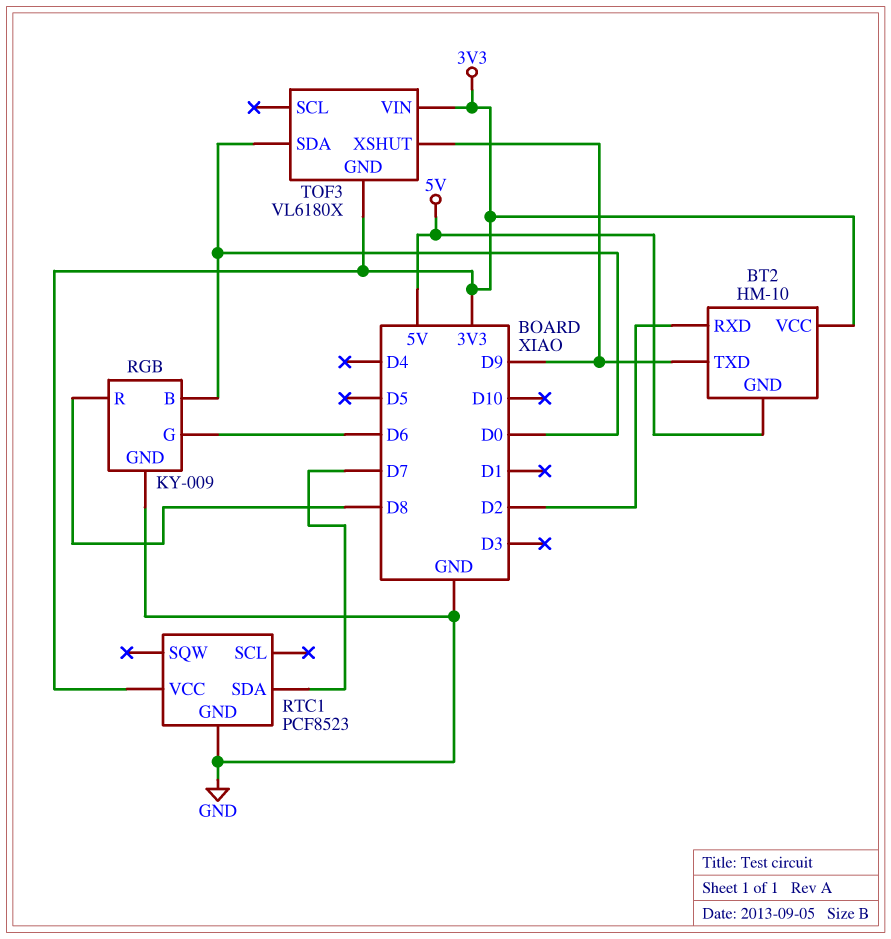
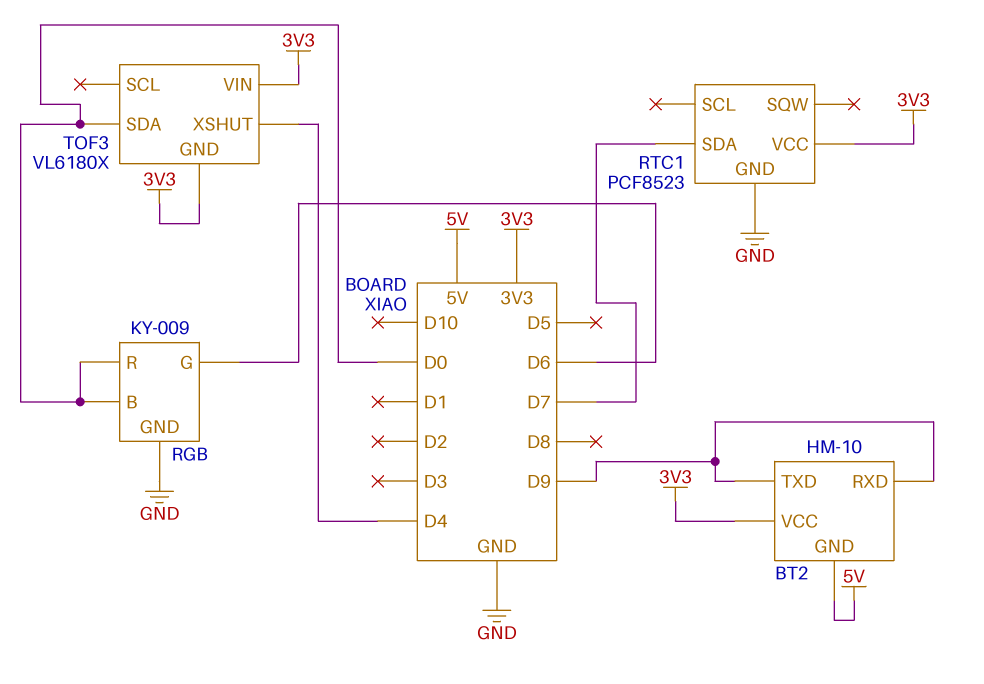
BT2 pin RXD: D2 -> D9
RGB pin R: D8 -> D0
TOF3 pin XSHUT: D9 -> D4

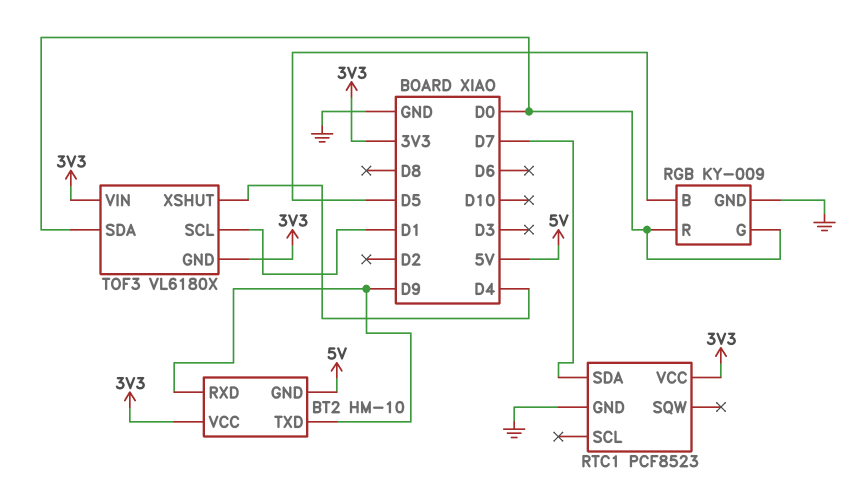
RGB pin B: D0 -> D5
RGB pin G: D6 -> D0
TOF3 pin SCL: none -> D1

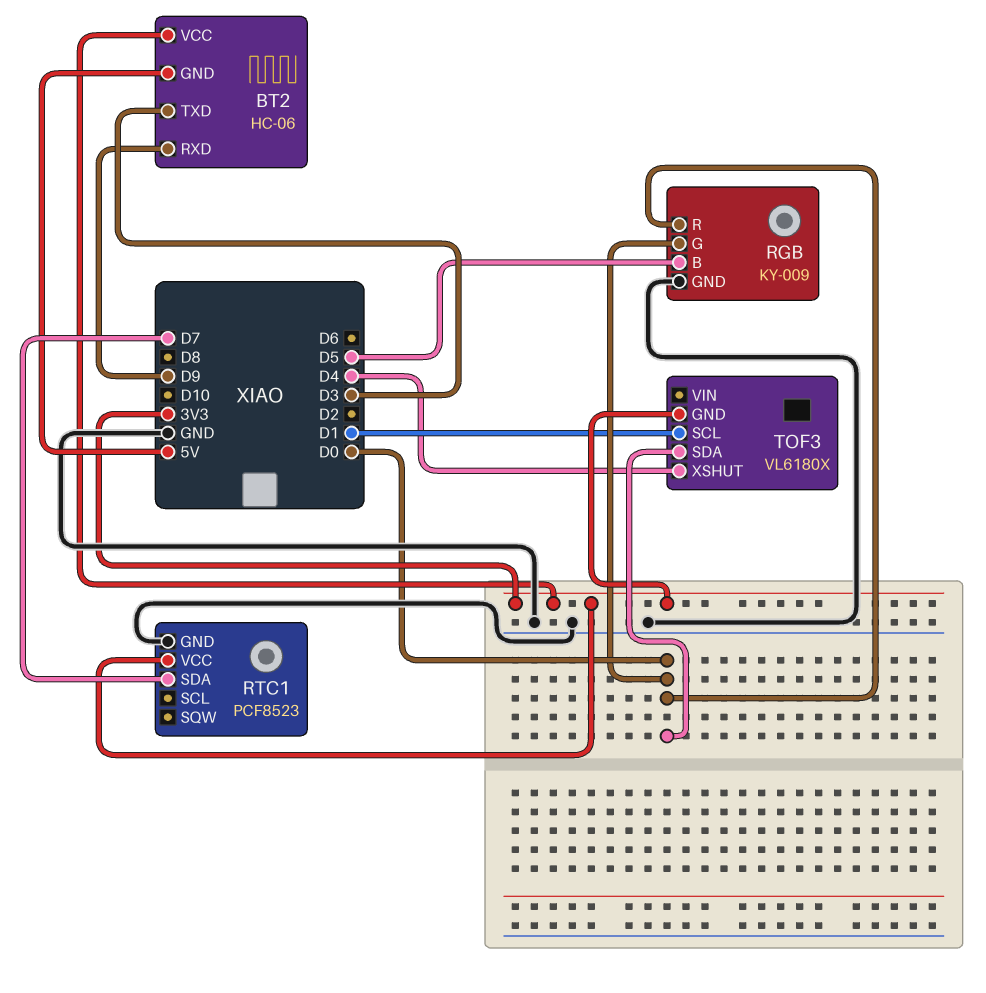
BT2: HM-10 -> HC-06
BT2 pin TXD: D9 -> D3
TOF3 pin VIN: 3V3 -> none

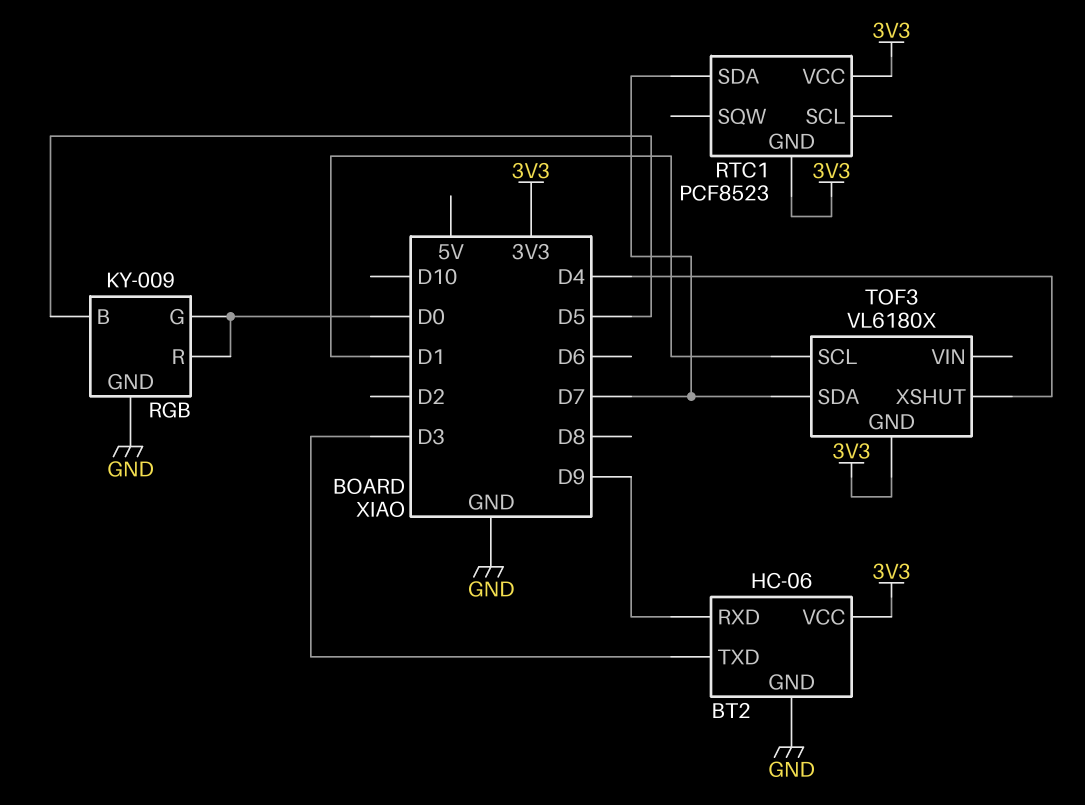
BT2 pin GND: 5V -> GND
RTC1 pin GND: GND -> 3V3
TOF3 pin SDA: D0 -> D7

